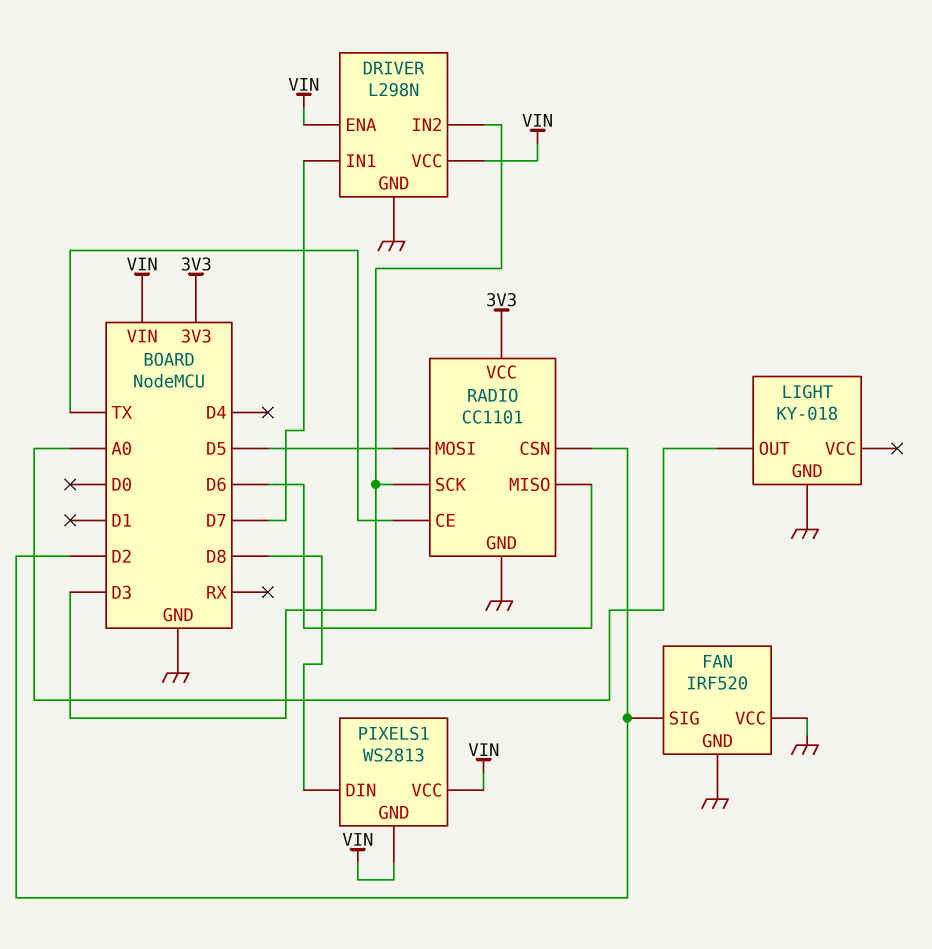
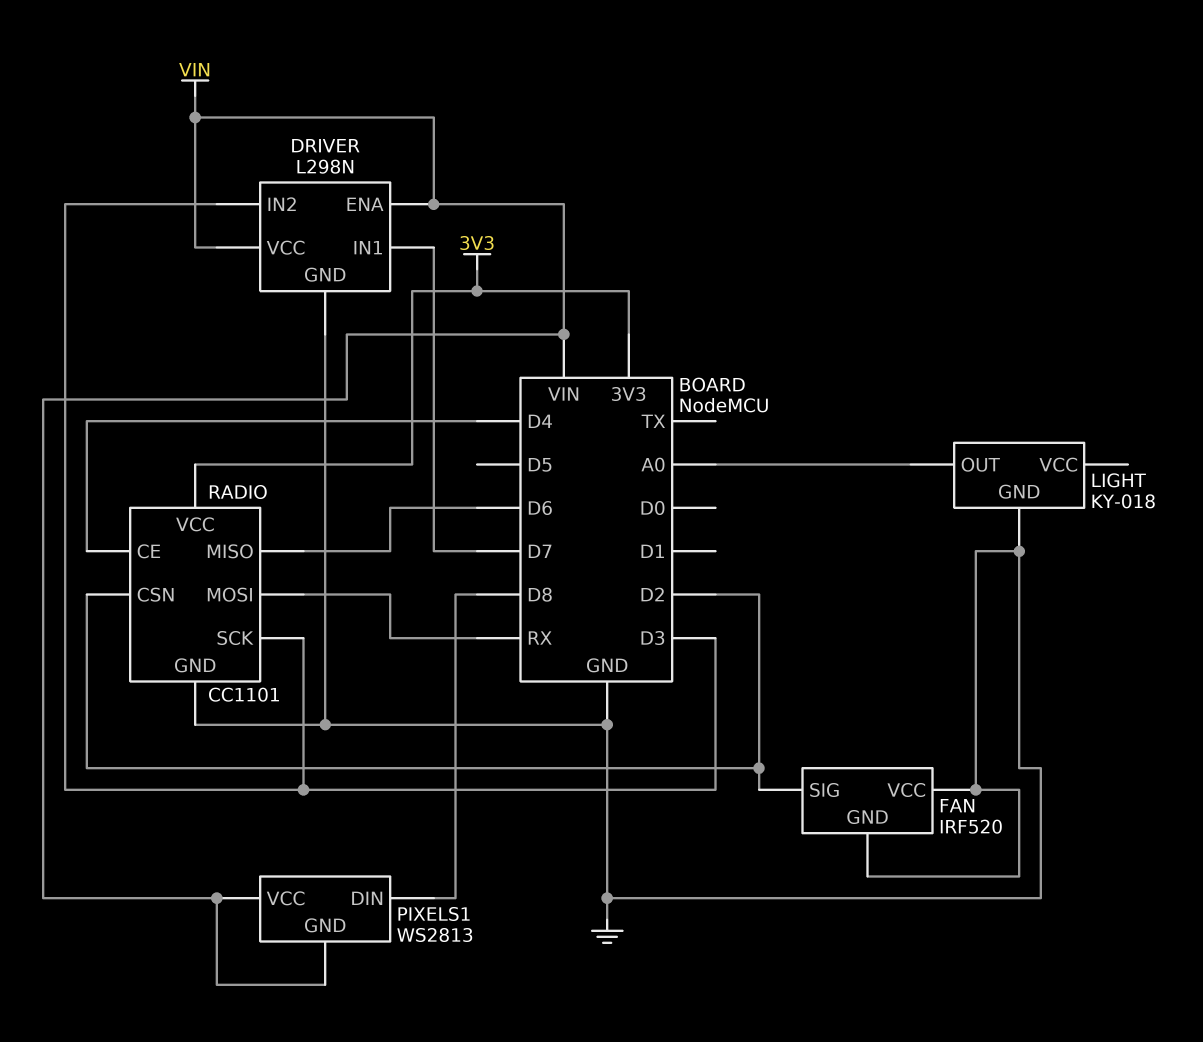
RADIO pin CE: TX -> D4
RADIO pin MOSI: D5 -> RX

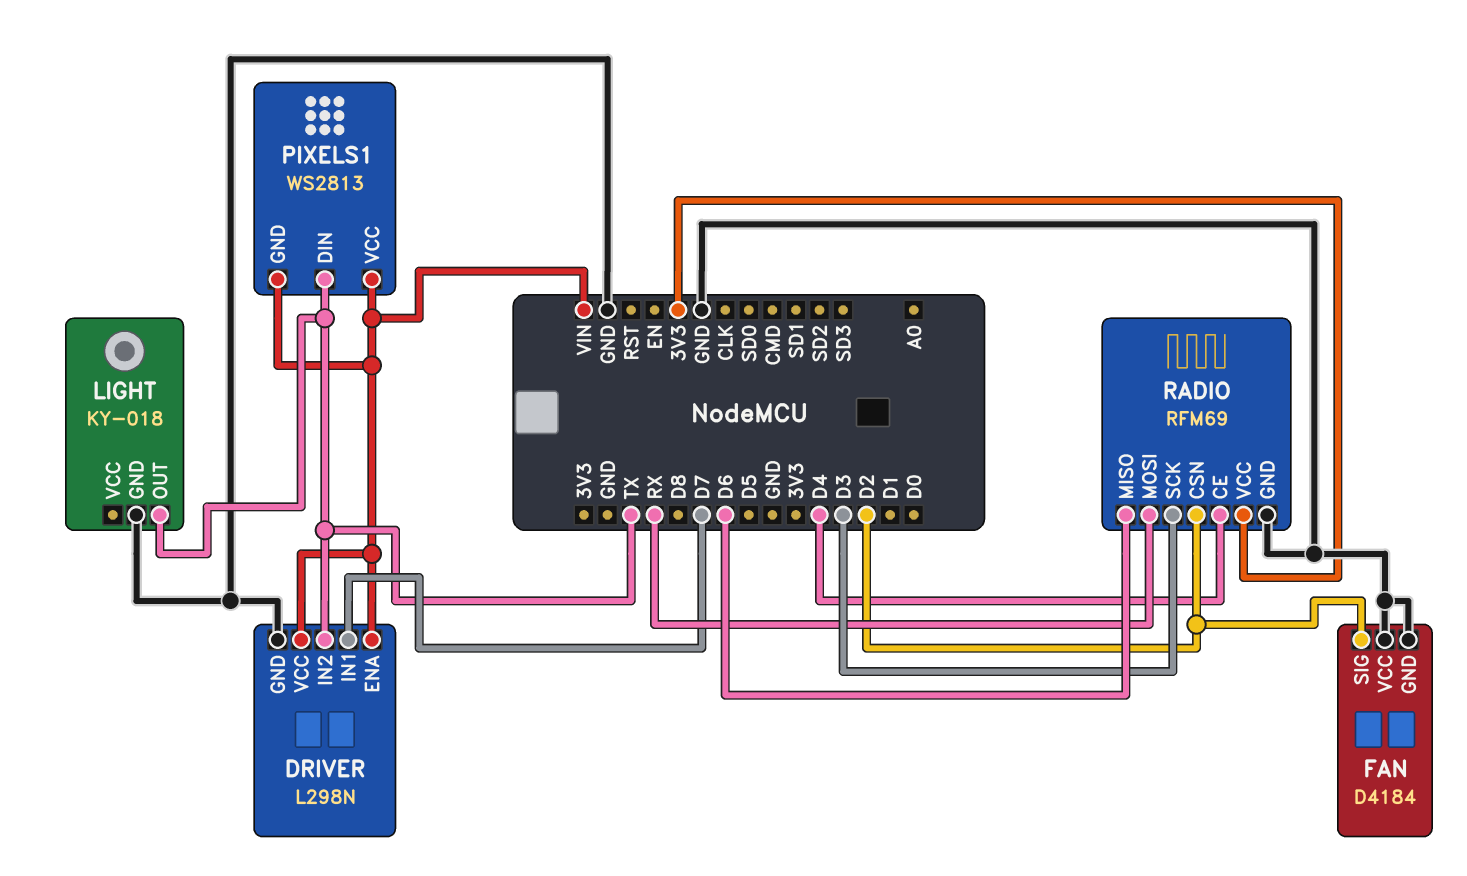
DRIVER pin IN2: D3 -> TX
FAN: IRF520 -> D4184
LIGHT pin OUT: A0 -> TX
PIXELS1 pin DIN: D8 -> TX
RADIO: CC1101 -> RFM69

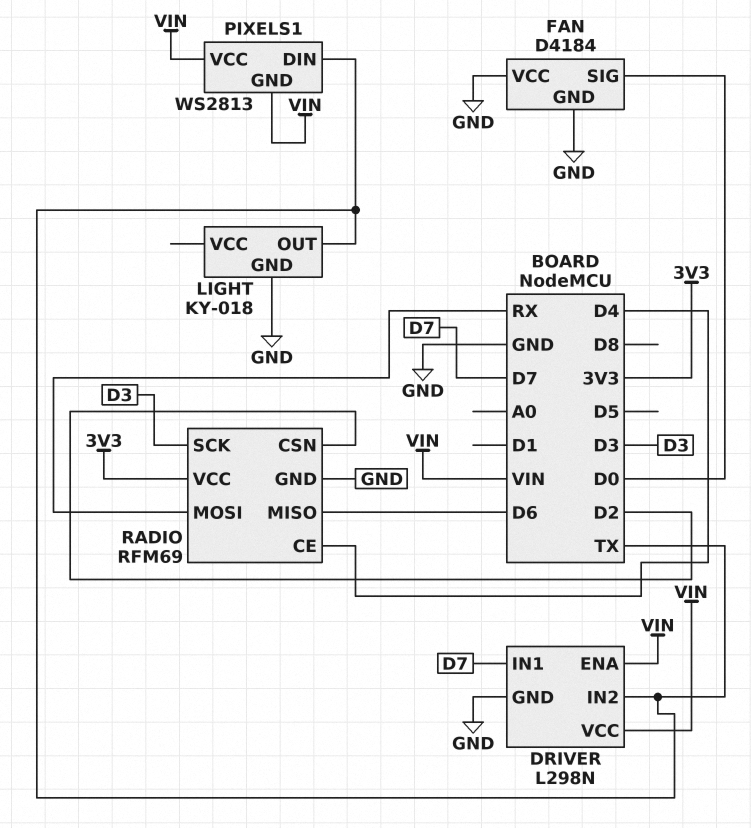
FAN pin SIG: D2 -> D0

